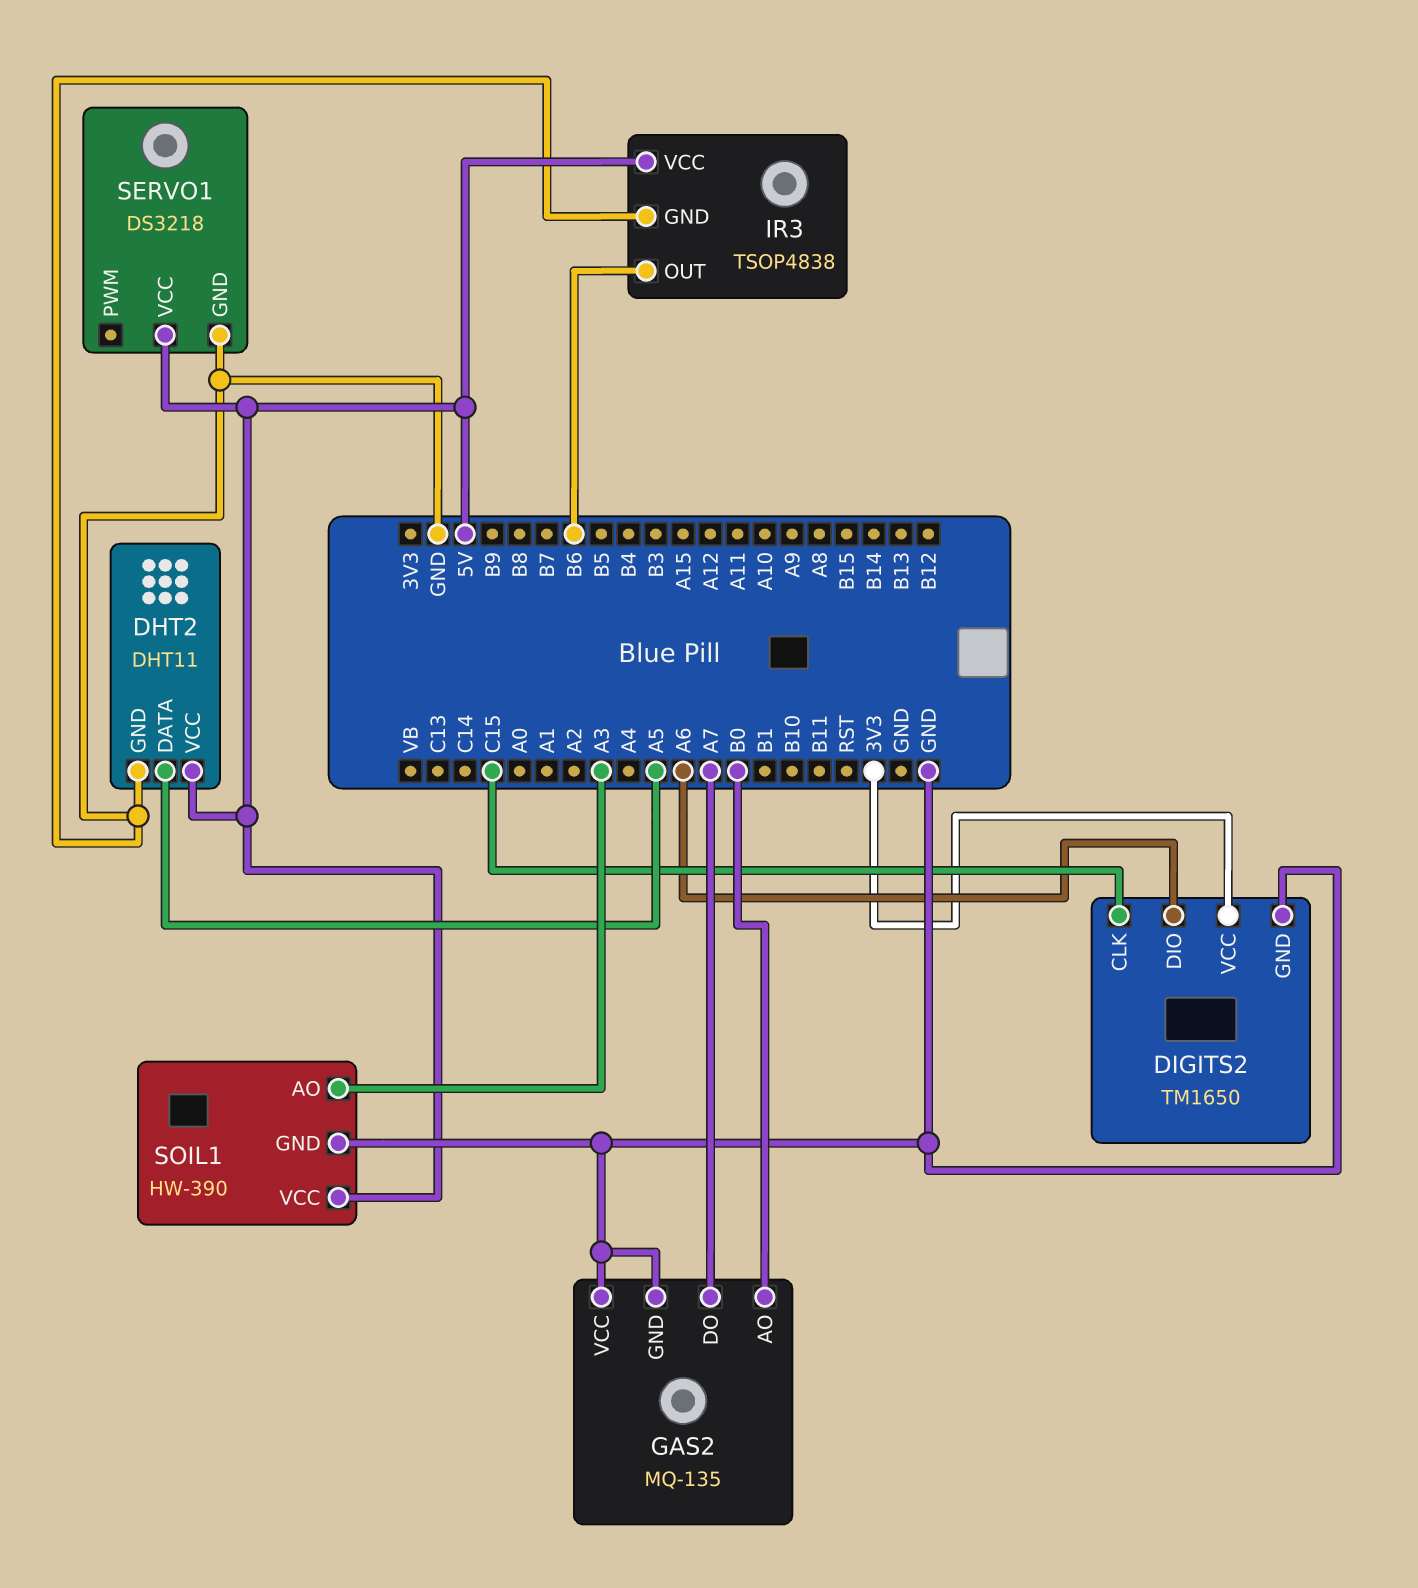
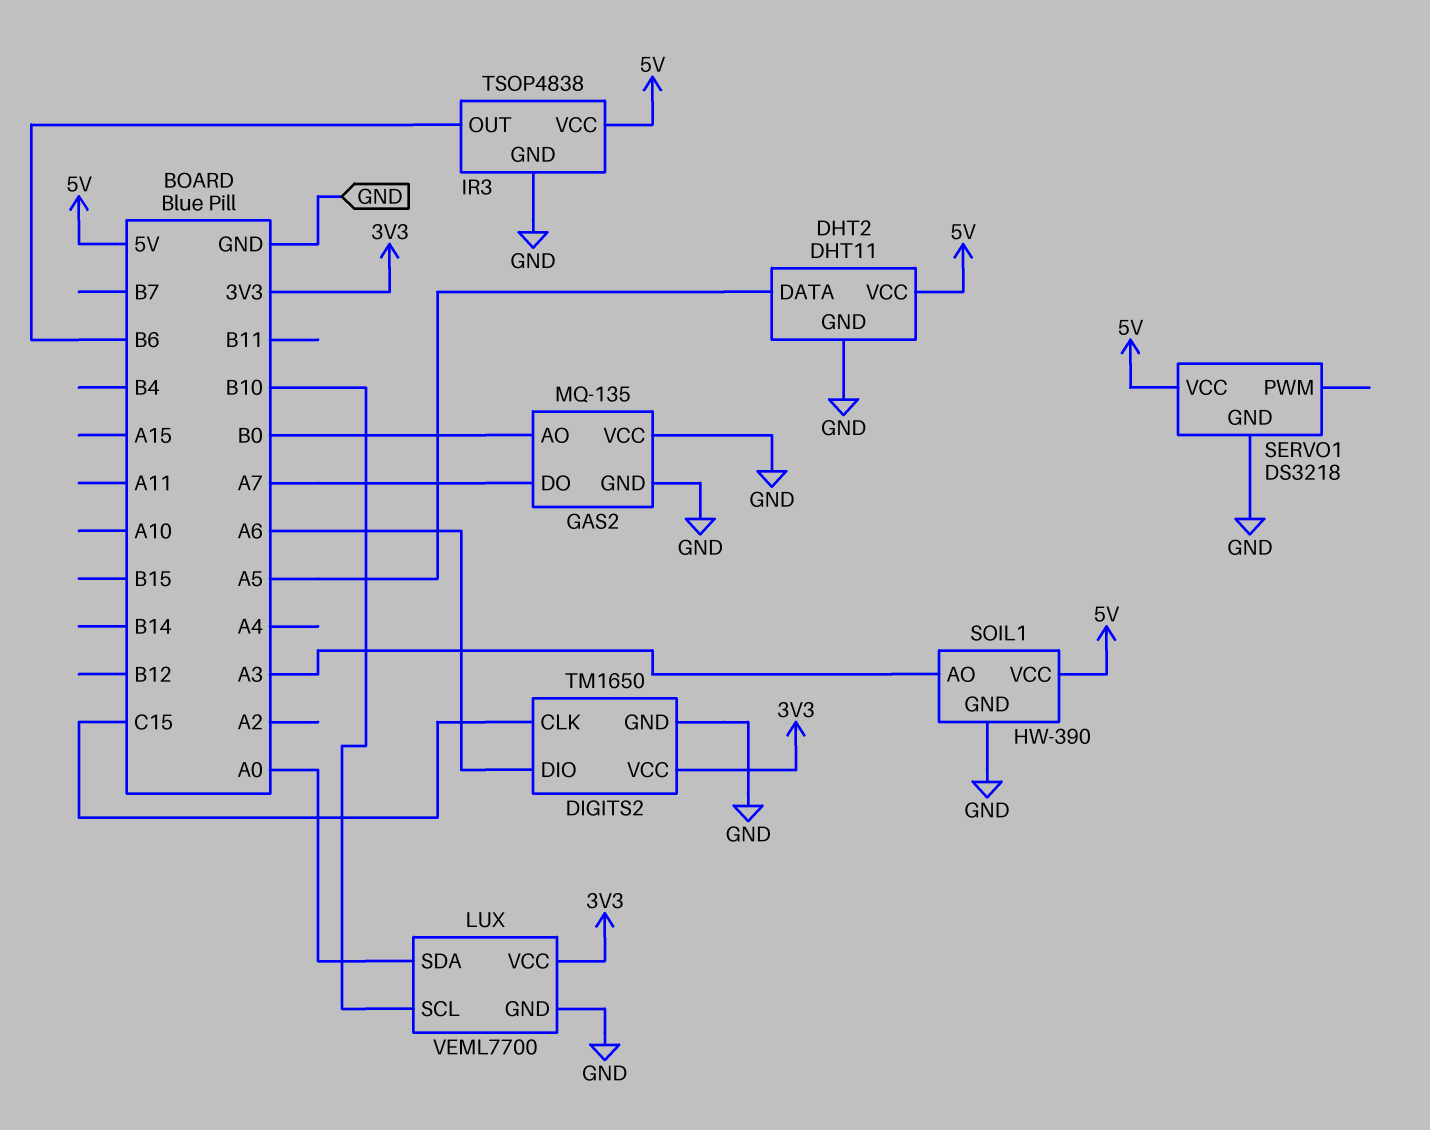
LUX: none -> VEML7700
LUX pin GND: none -> GND
LUX pin SCL: none -> B10
LUX pin SDA: none -> A0
LUX pin VCC: none -> 3V3

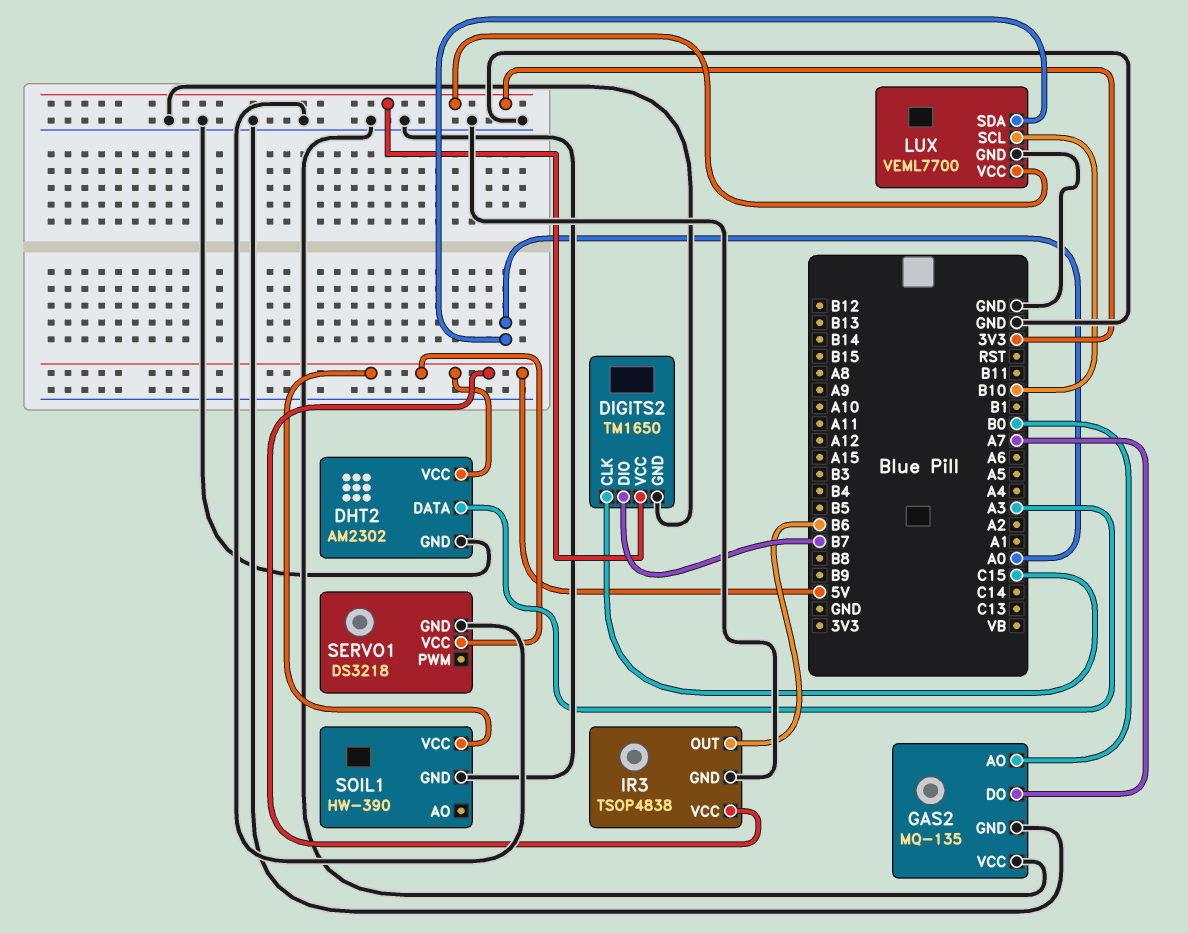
DHT2: DHT11 -> AM2302
DHT2 pin DATA: A5 -> A3
DIGITS2 pin DIO: A6 -> B7
SOIL1 pin AO: A3 -> none

